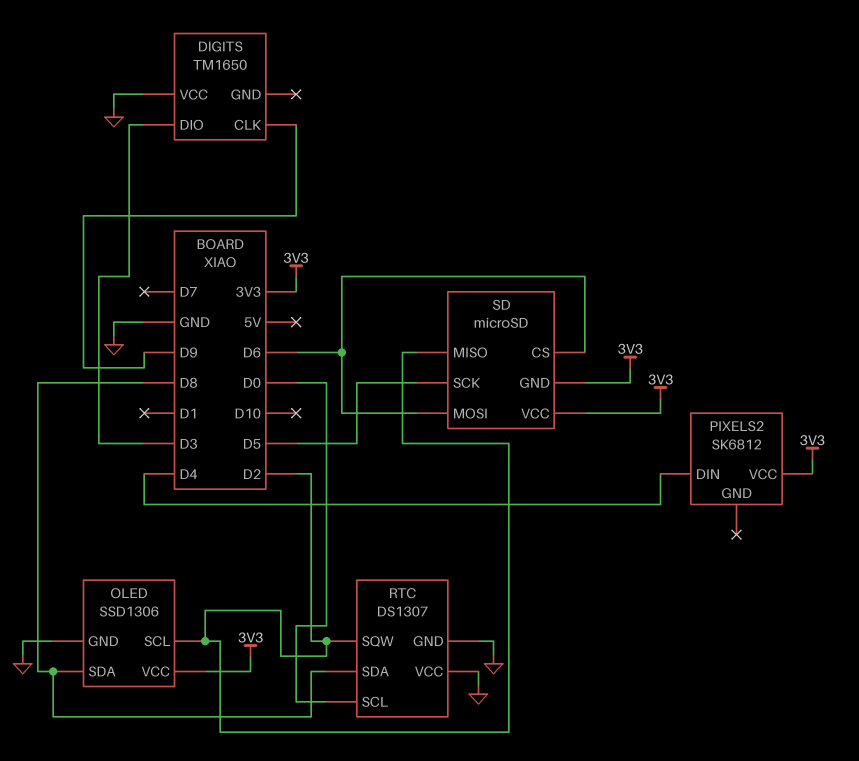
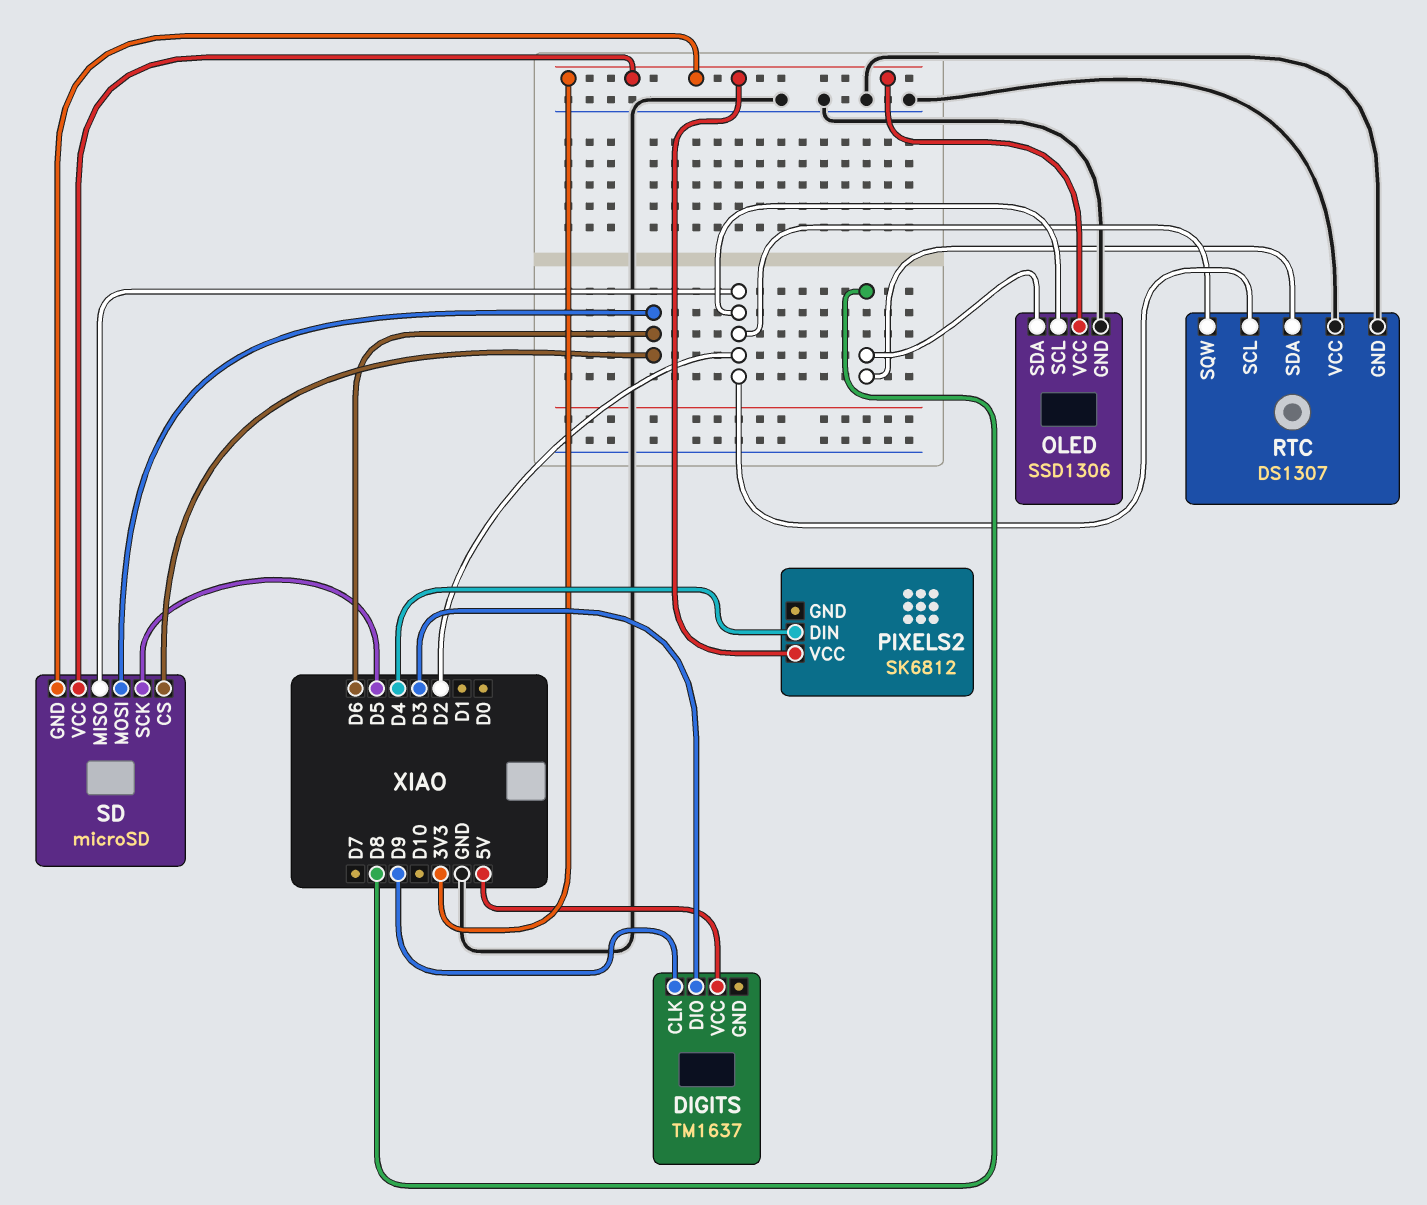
DIGITS: TM1650 -> TM1637
DIGITS pin VCC: GND -> 5V
RTC pin SCL: D0 -> D2

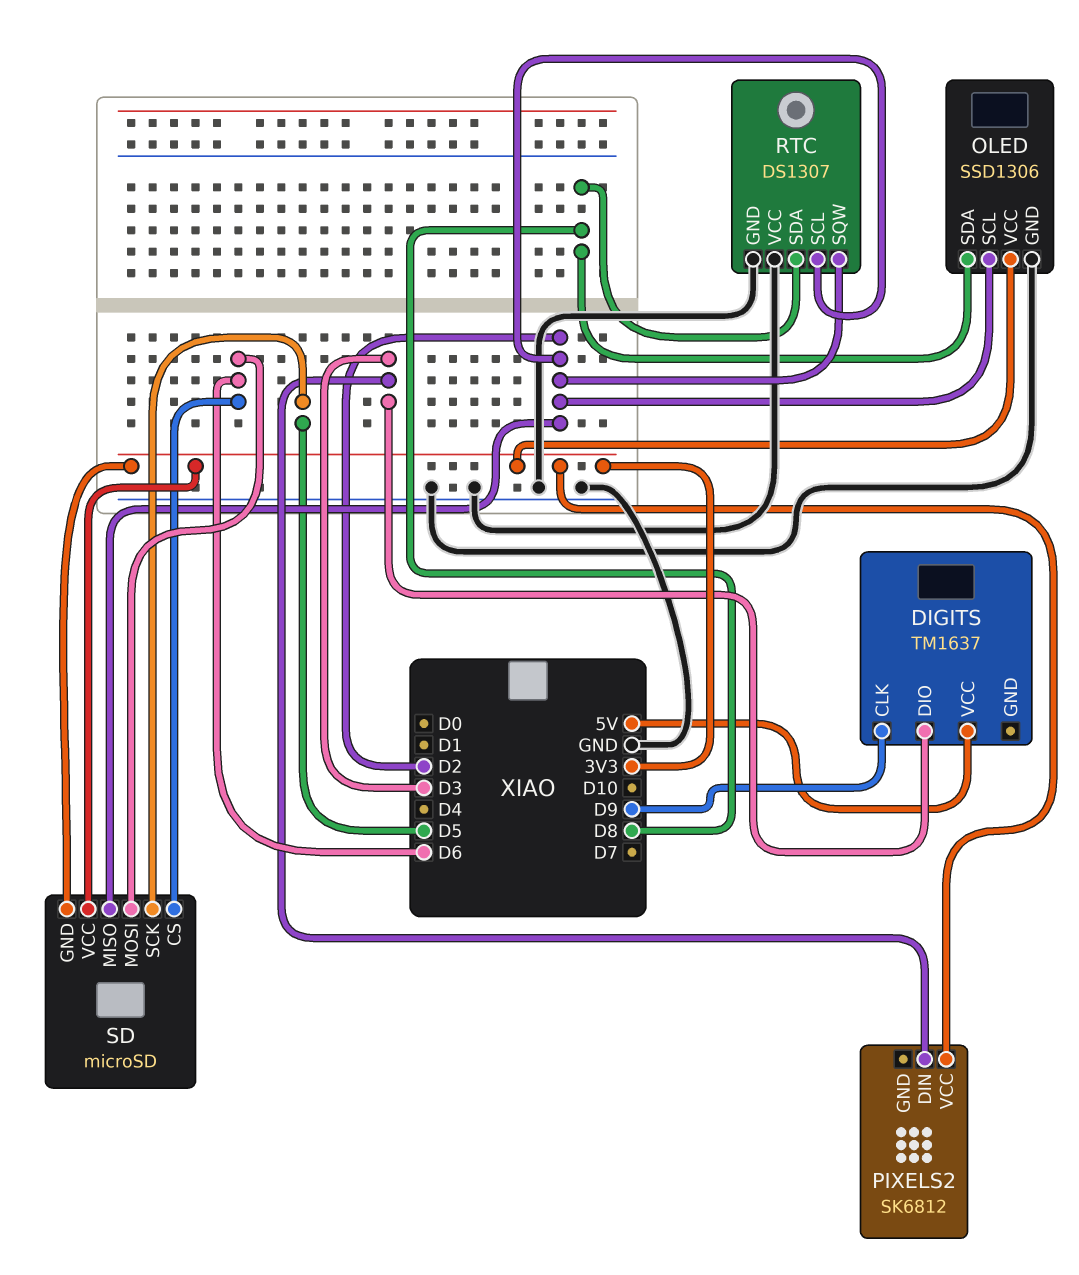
PIXELS2 pin DIN: D4 -> D3

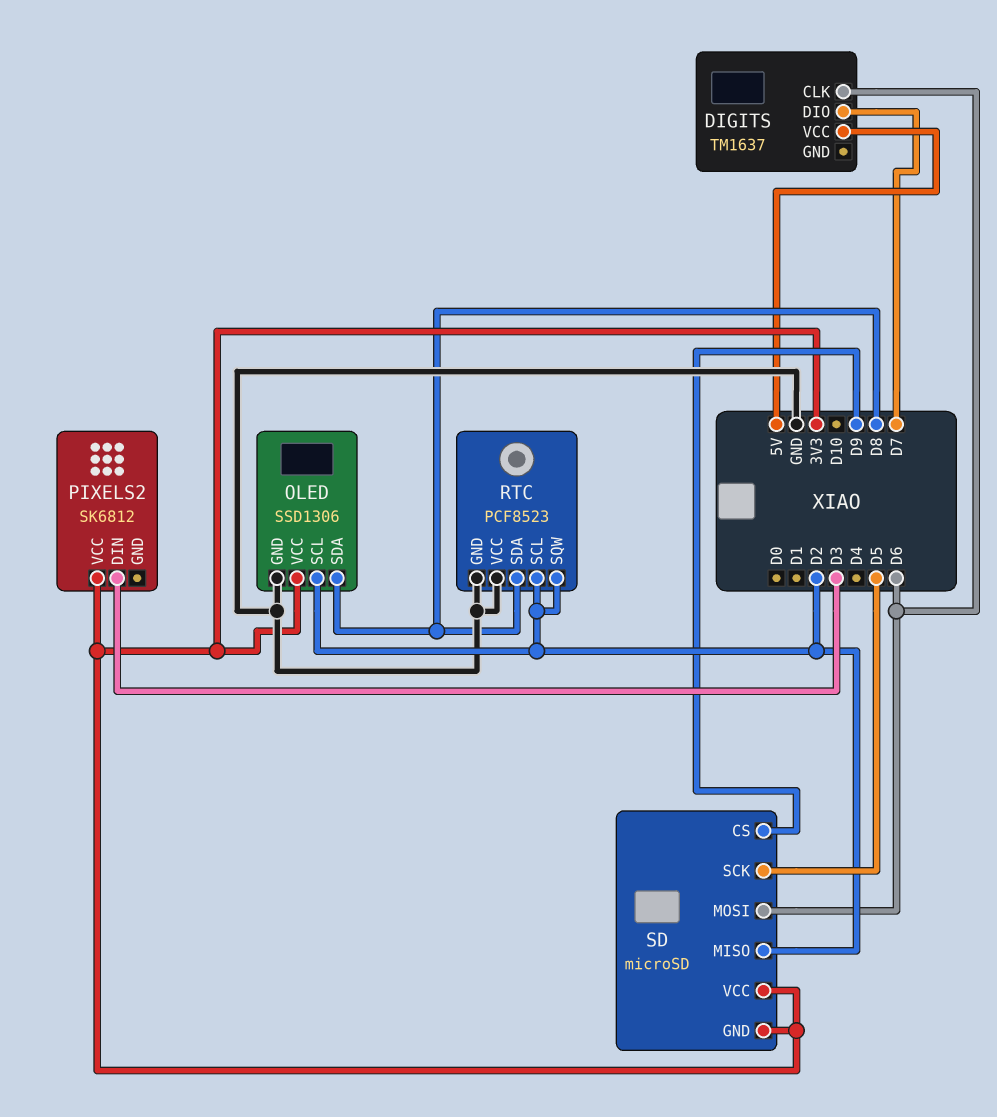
DIGITS pin CLK: D9 -> D6
DIGITS pin DIO: D3 -> D7
RTC: DS1307 -> PCF8523
SD pin CS: D6 -> D9

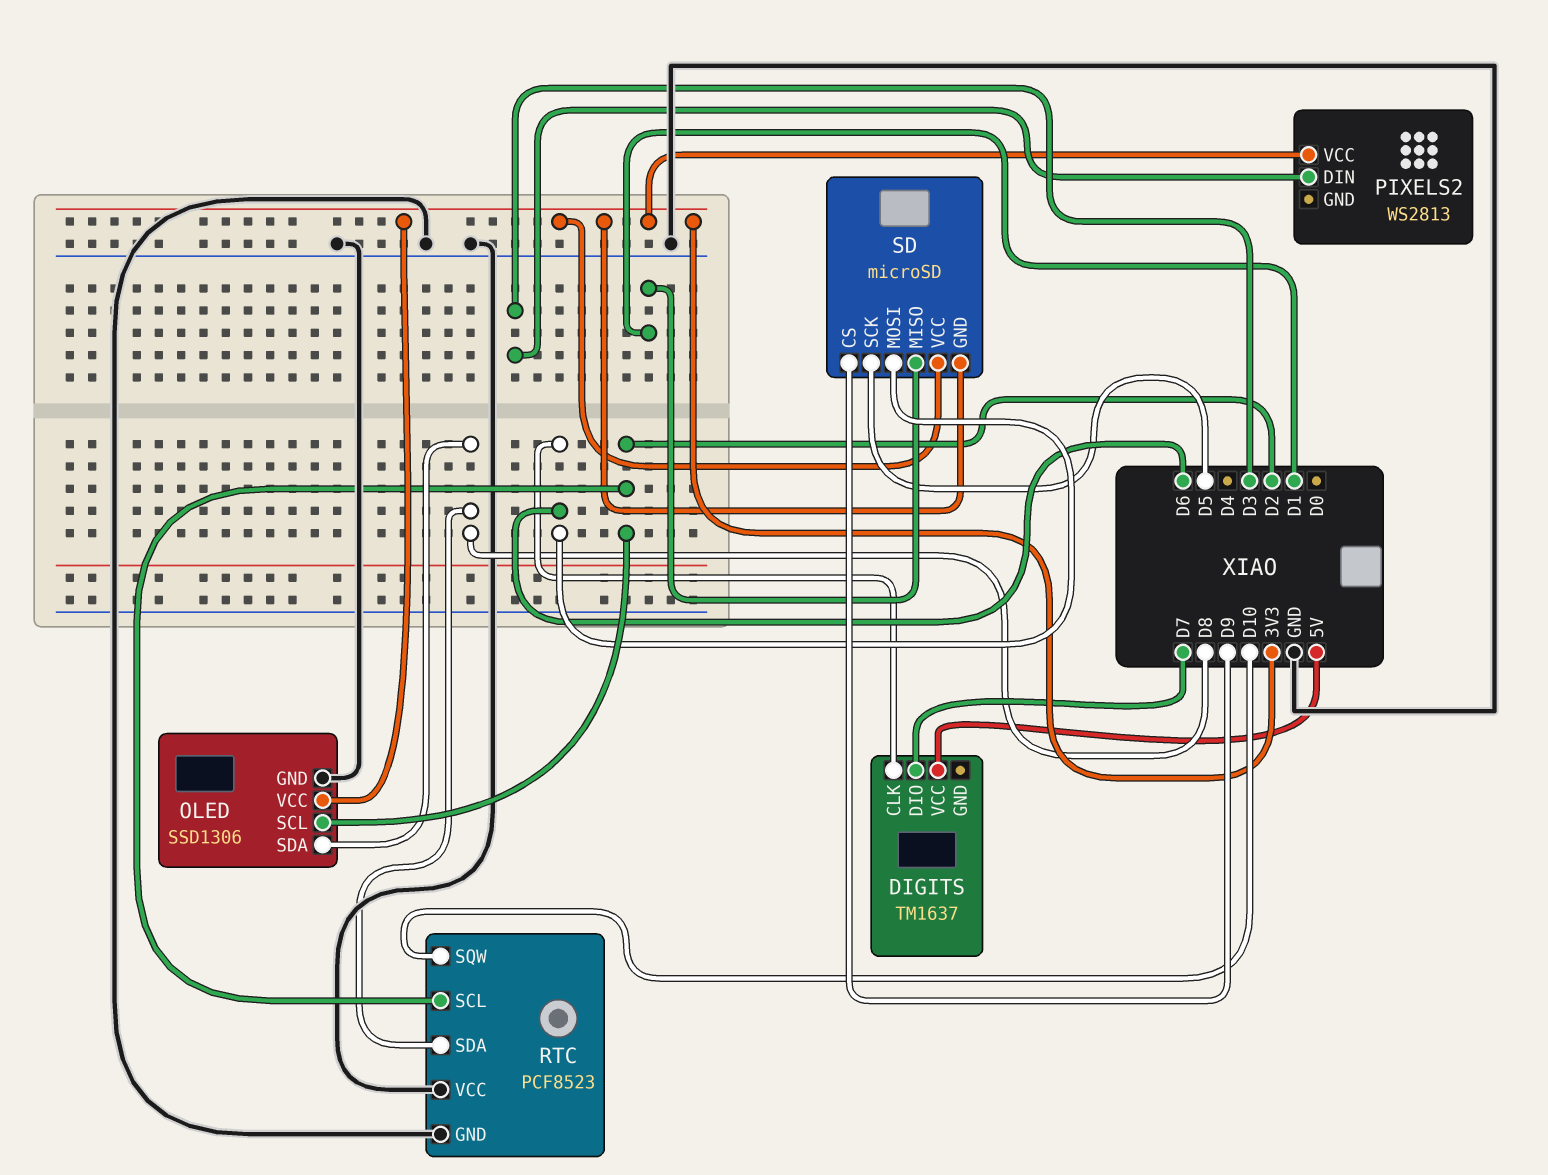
PIXELS2: SK6812 -> WS2813
RTC pin SQW: D2 -> D10
SD pin MISO: D2 -> D1

